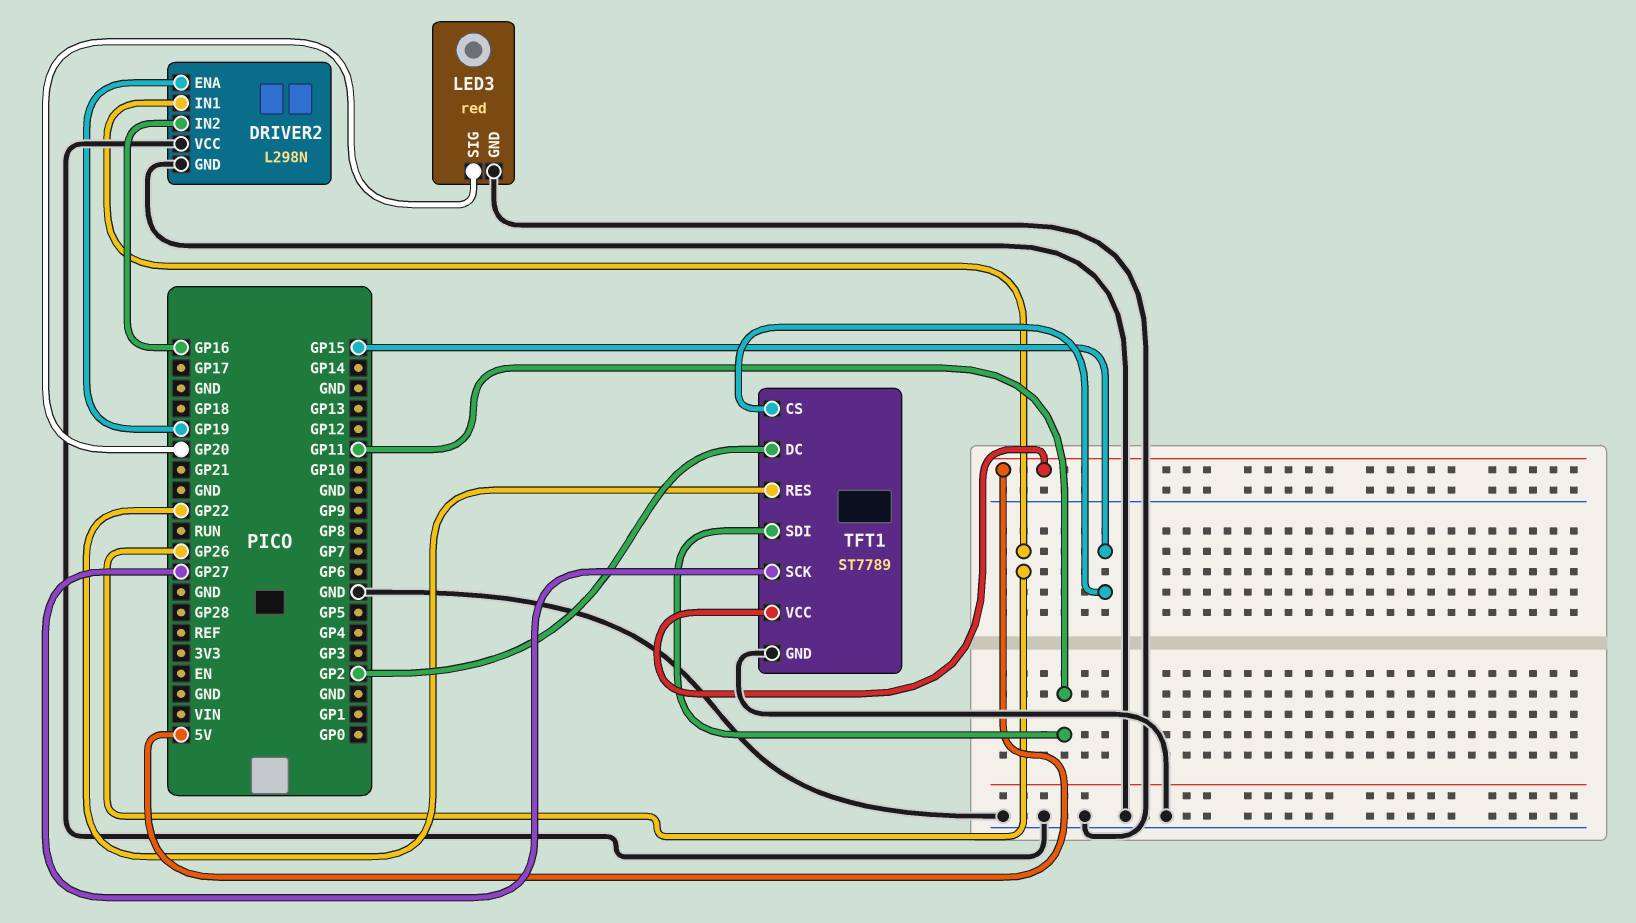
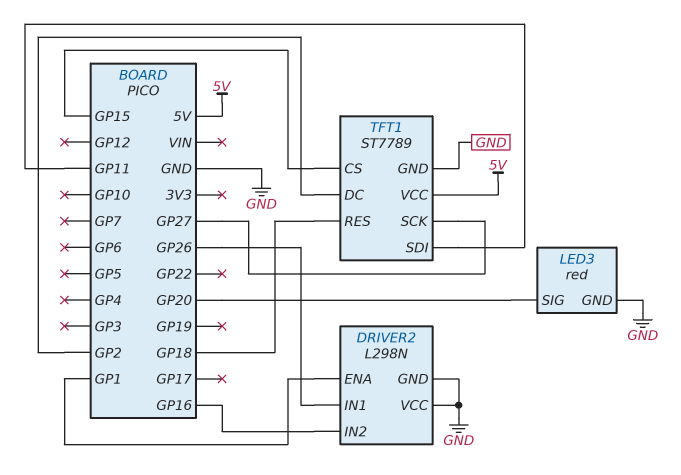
DRIVER2 pin ENA: GP19 -> GP1
TFT1 pin RES: GP22 -> GP18

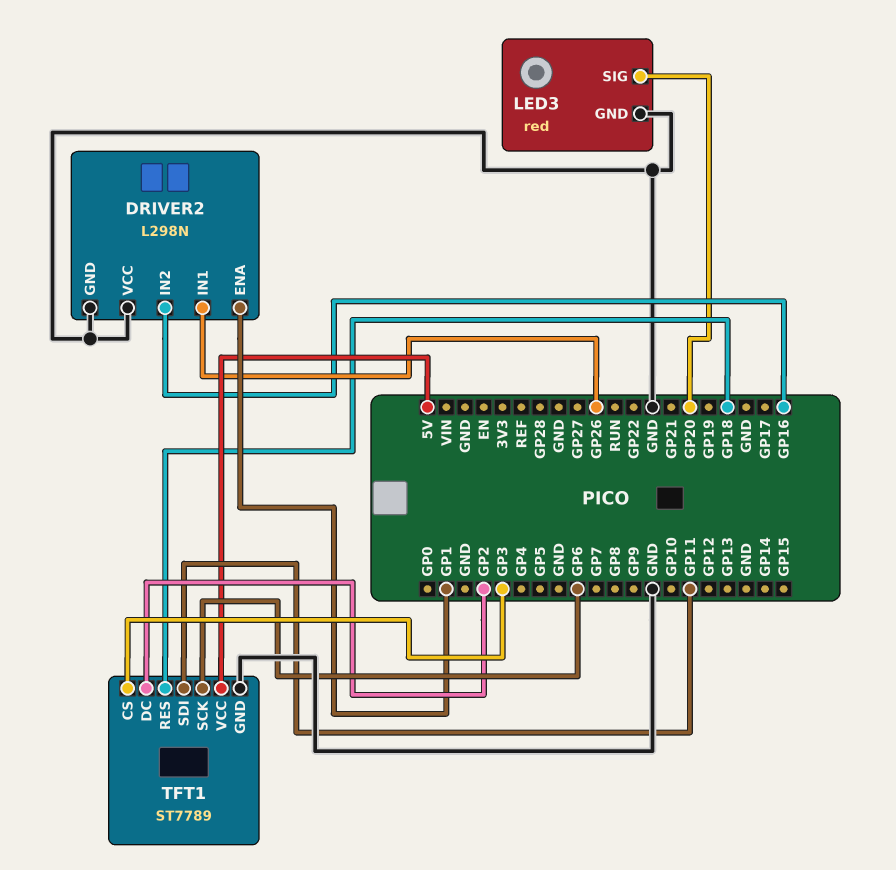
TFT1 pin CS: GP15 -> GP3
TFT1 pin SCK: GP27 -> GP6

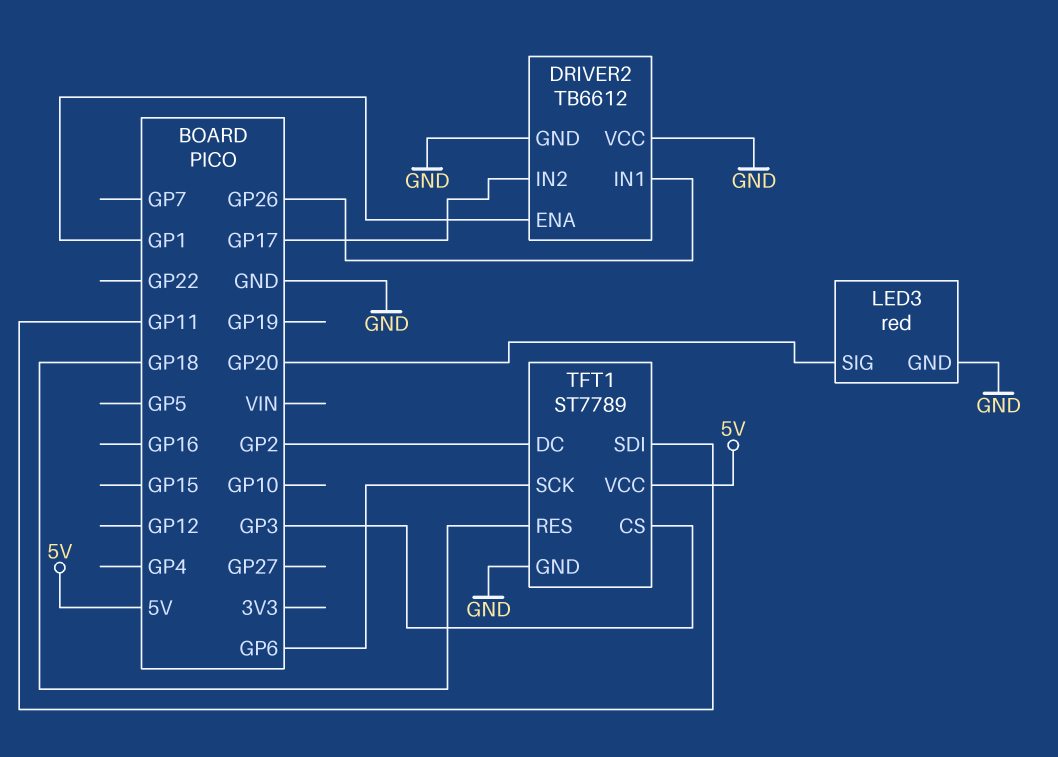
DRIVER2: L298N -> TB6612
DRIVER2 pin IN2: GP16 -> GP17

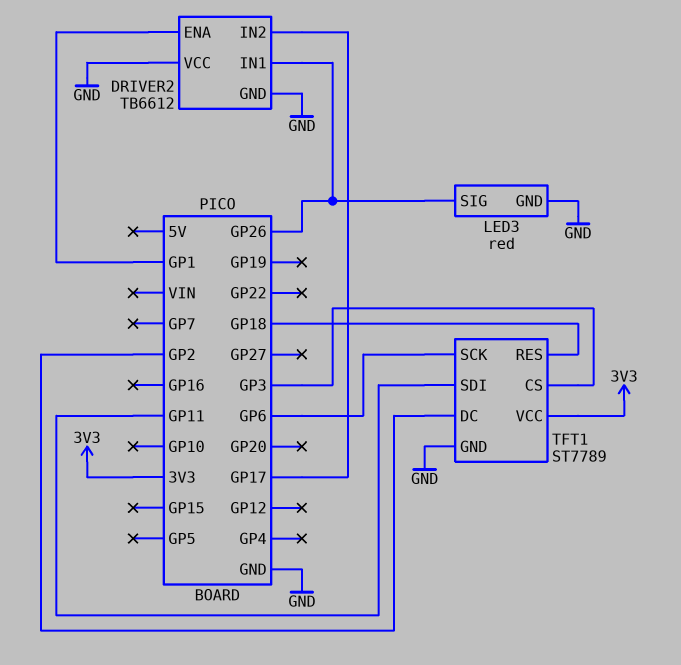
LED3 pin SIG: GP20 -> GP26
TFT1 pin VCC: 5V -> 3V3

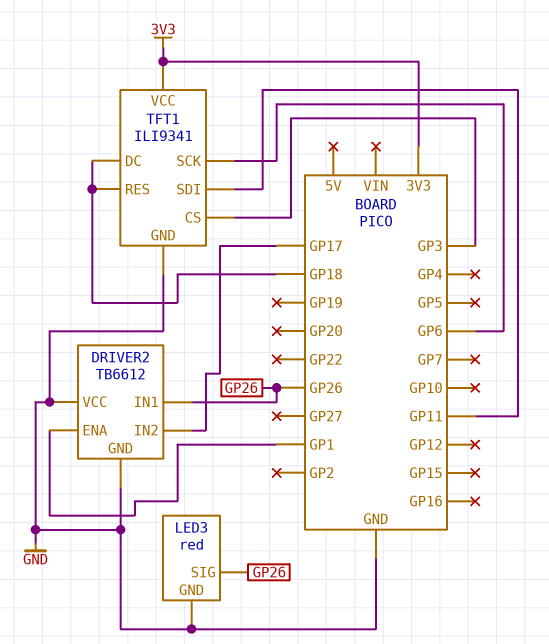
TFT1: ST7789 -> ILI9341
TFT1 pin DC: GP2 -> GP18

